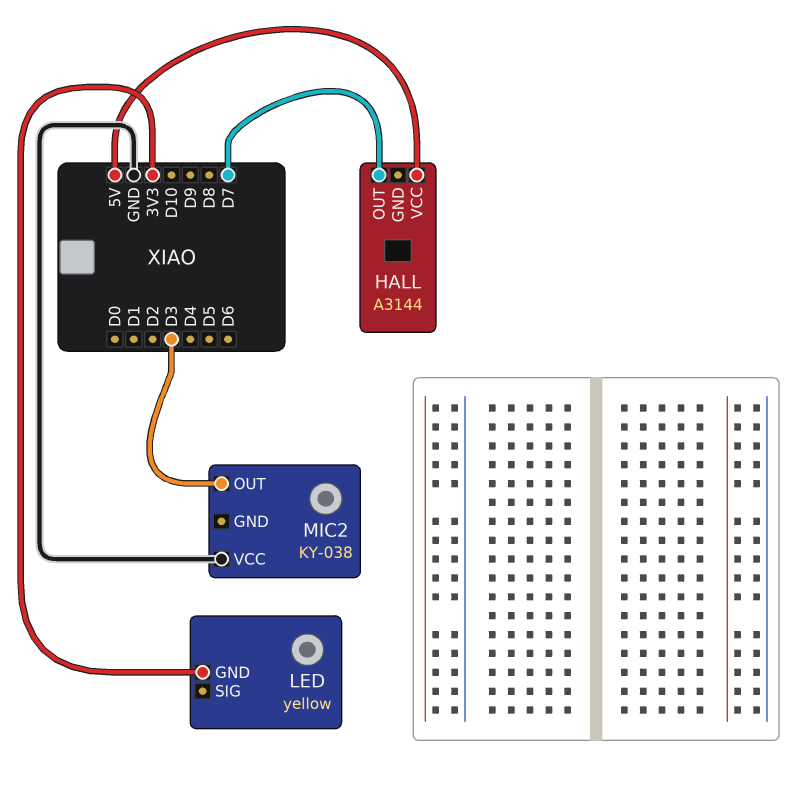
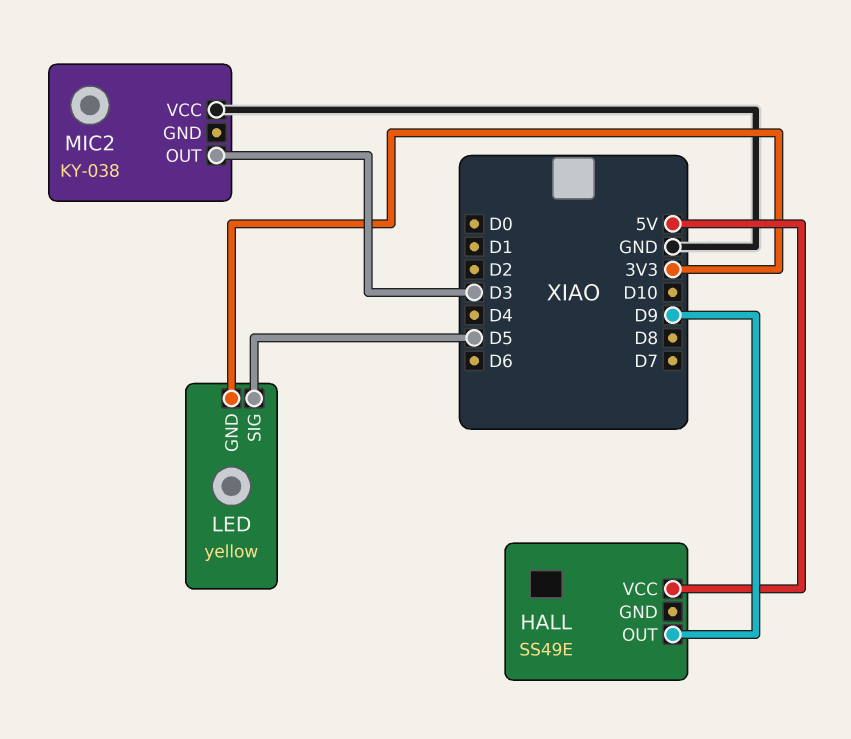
HALL: A3144 -> SS49E
HALL pin OUT: D7 -> D9
LED pin SIG: none -> D5

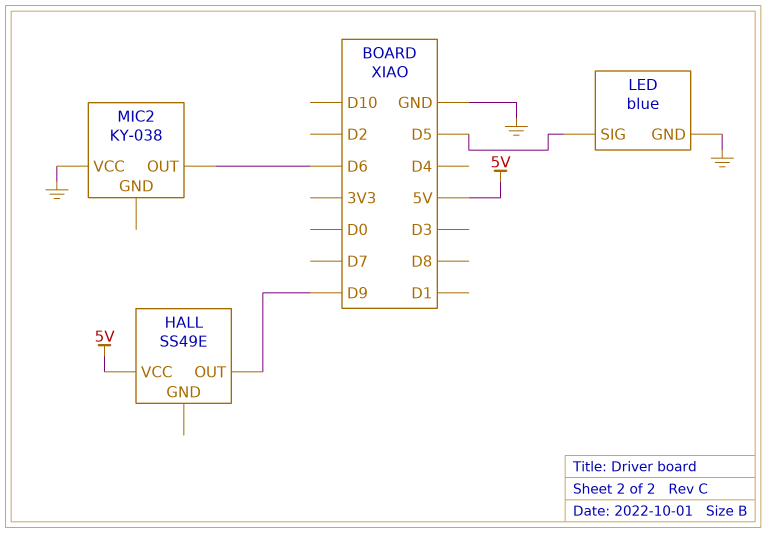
LED: yellow -> blue
LED pin GND: 3V3 -> GND
MIC2 pin OUT: D3 -> D6

